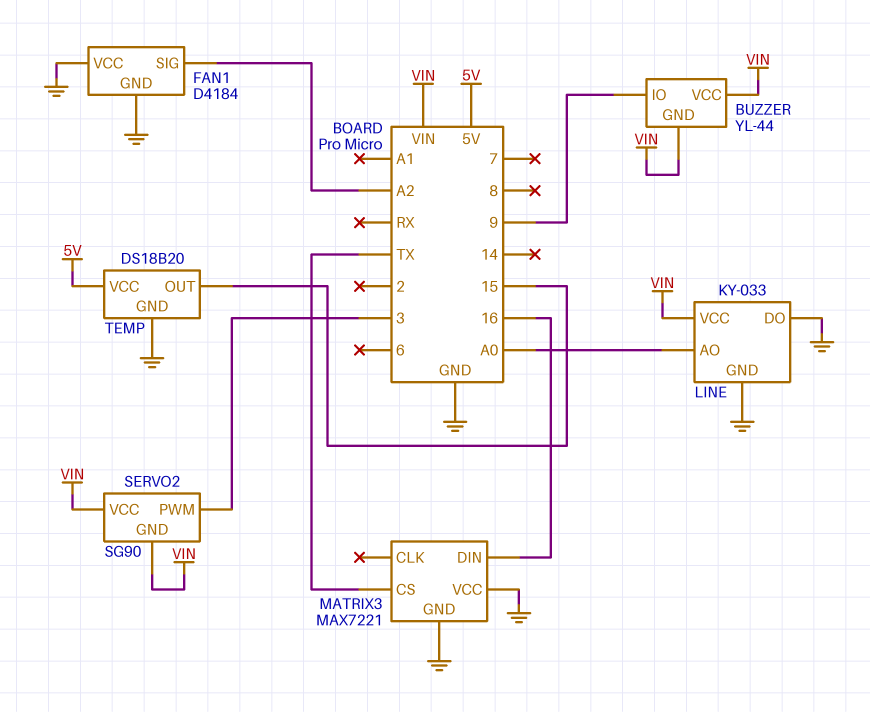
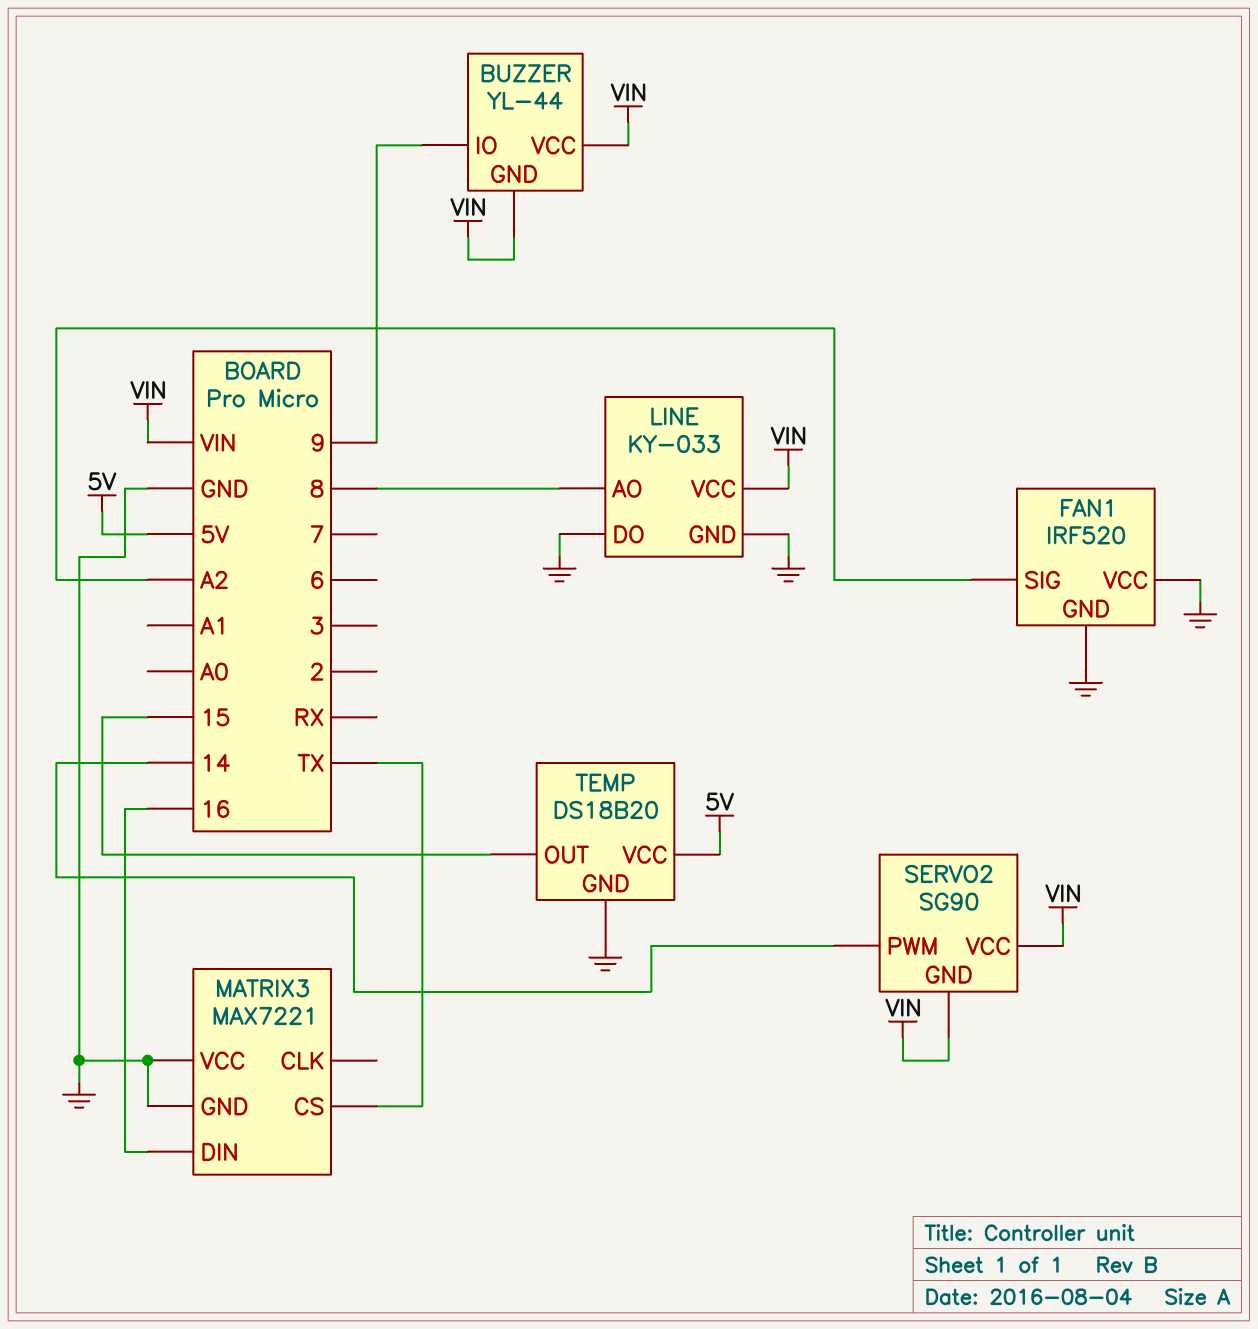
FAN1: D4184 -> IRF520
LINE pin AO: A0 -> 8
SERVO2 pin PWM: 3 -> 14

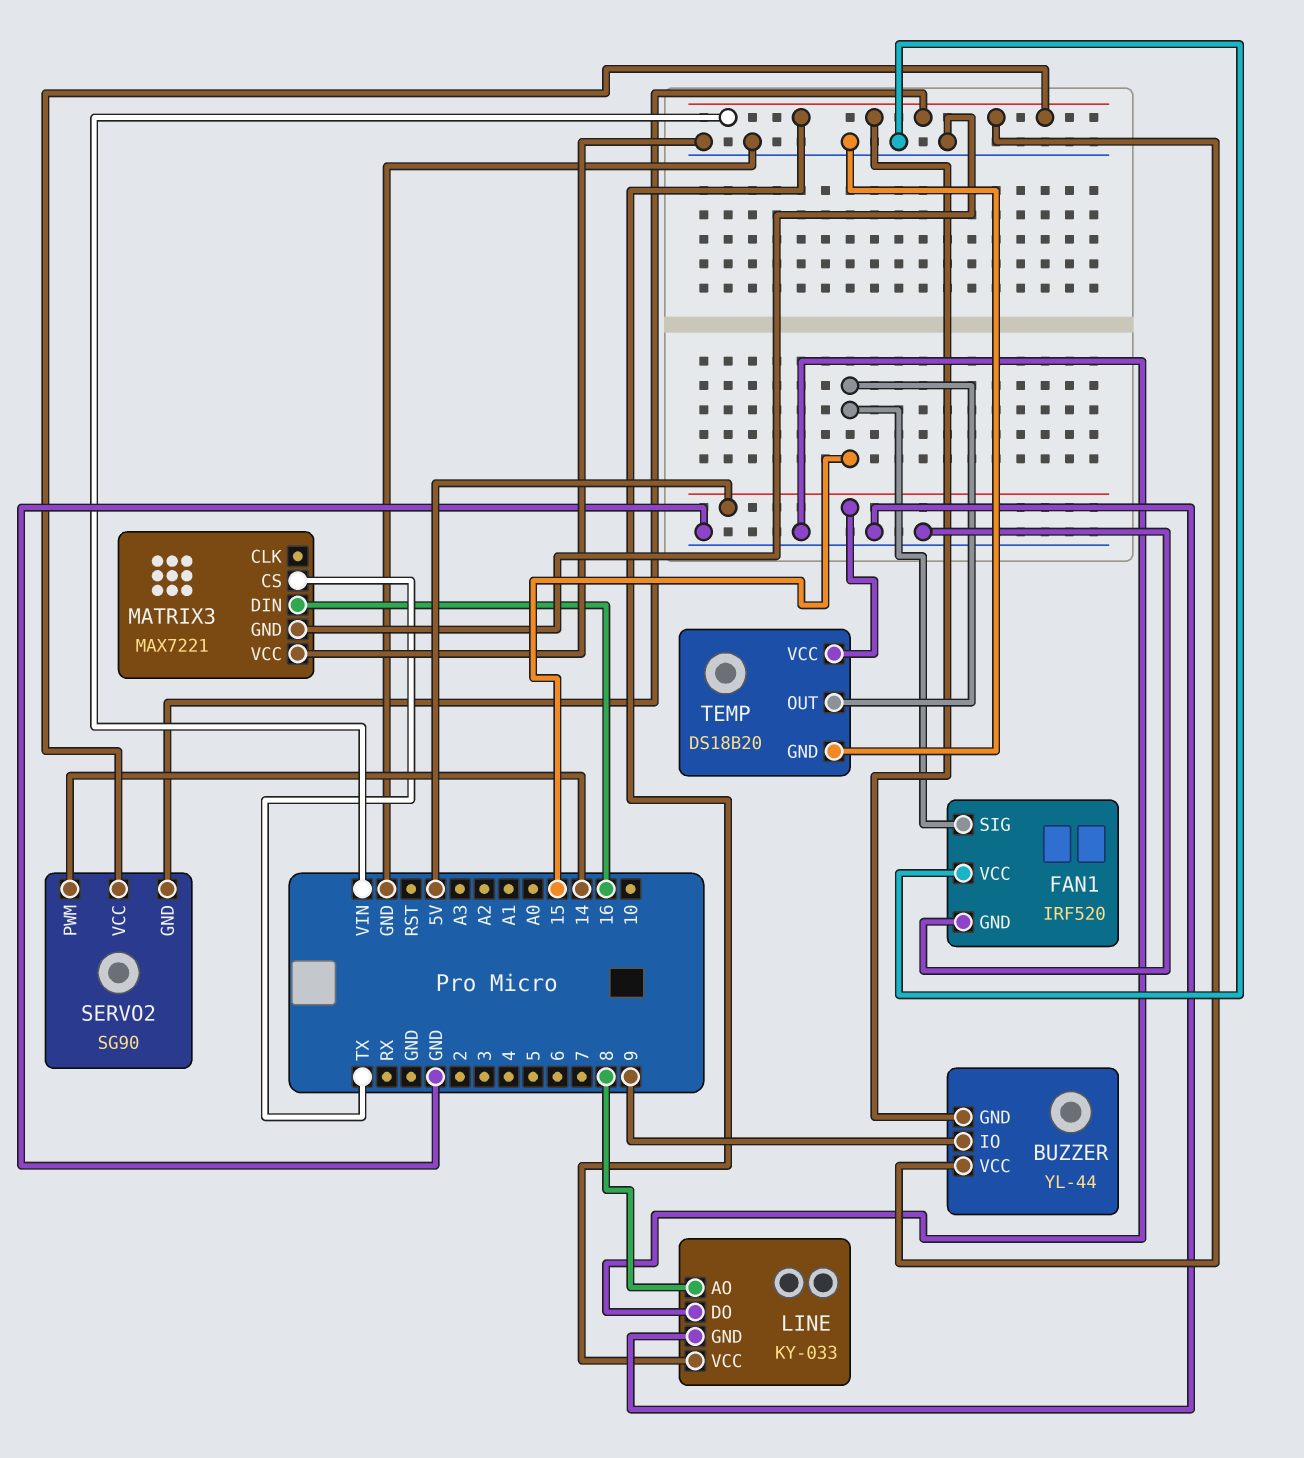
FAN1 pin SIG: A2 -> 15

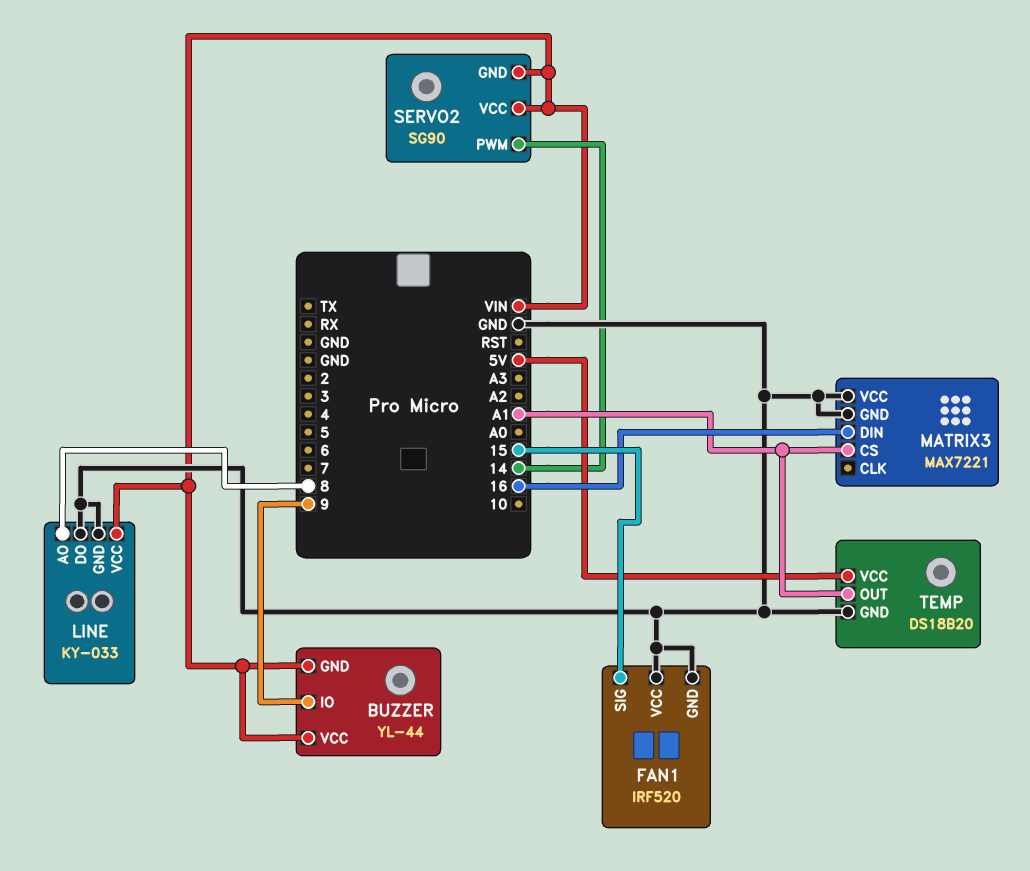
MATRIX3 pin CS: TX -> A1
TEMP pin OUT: 15 -> A1

